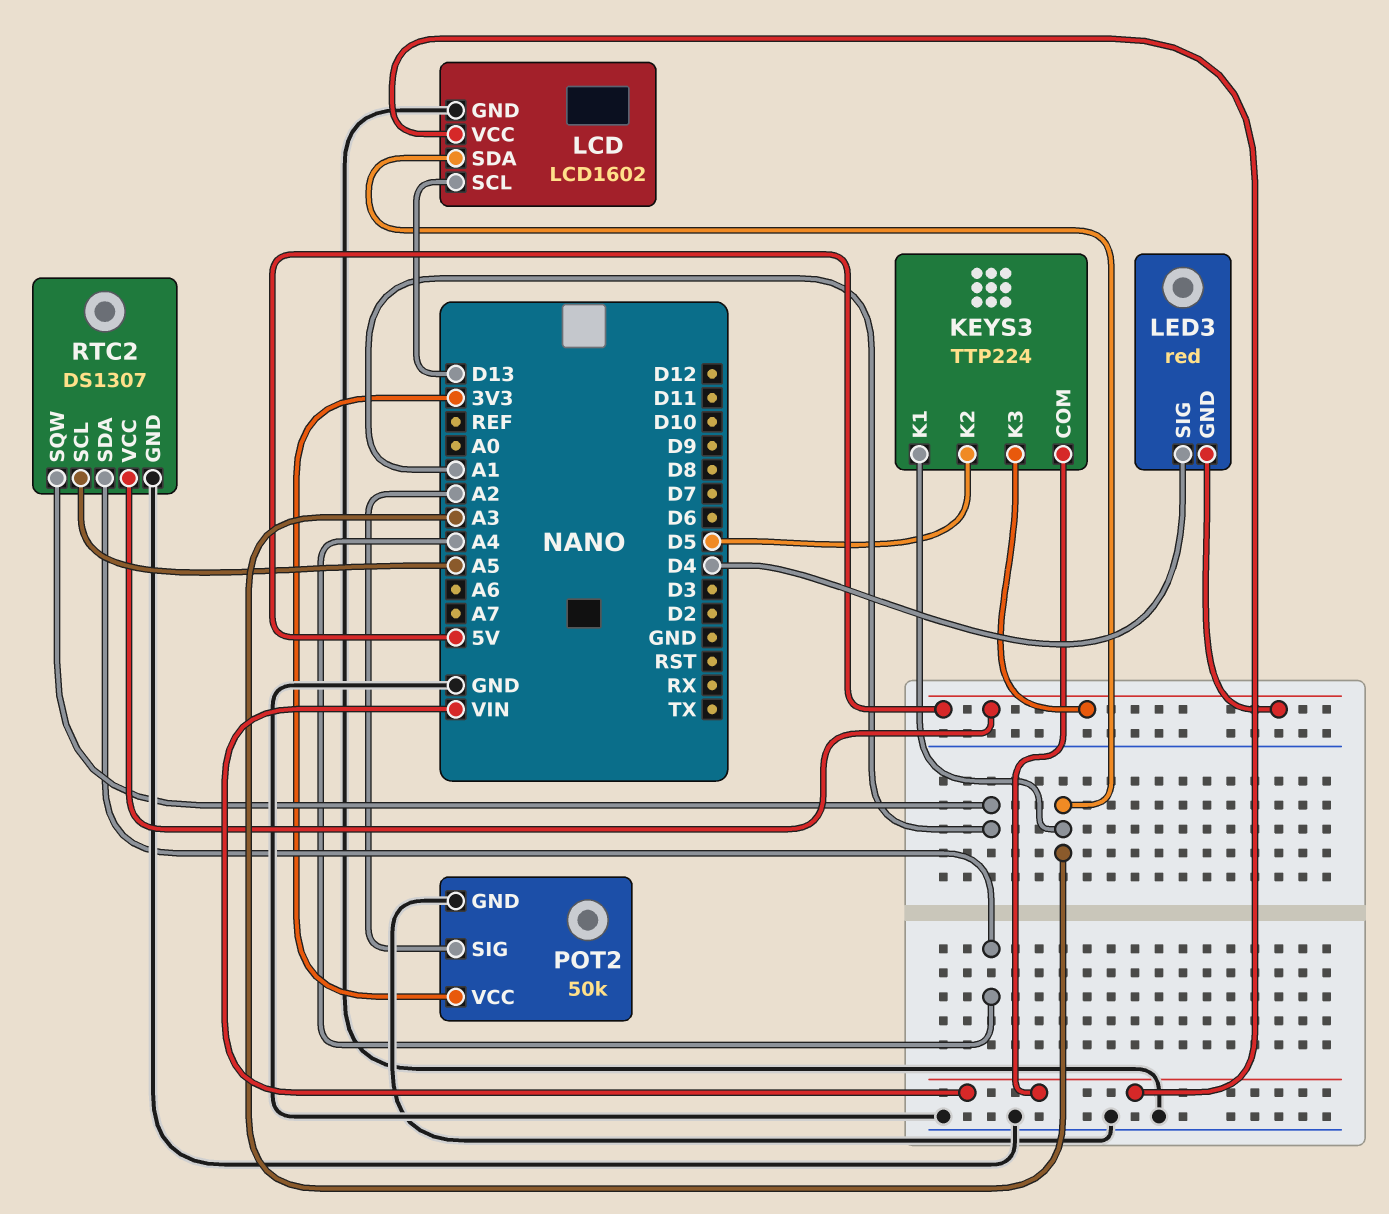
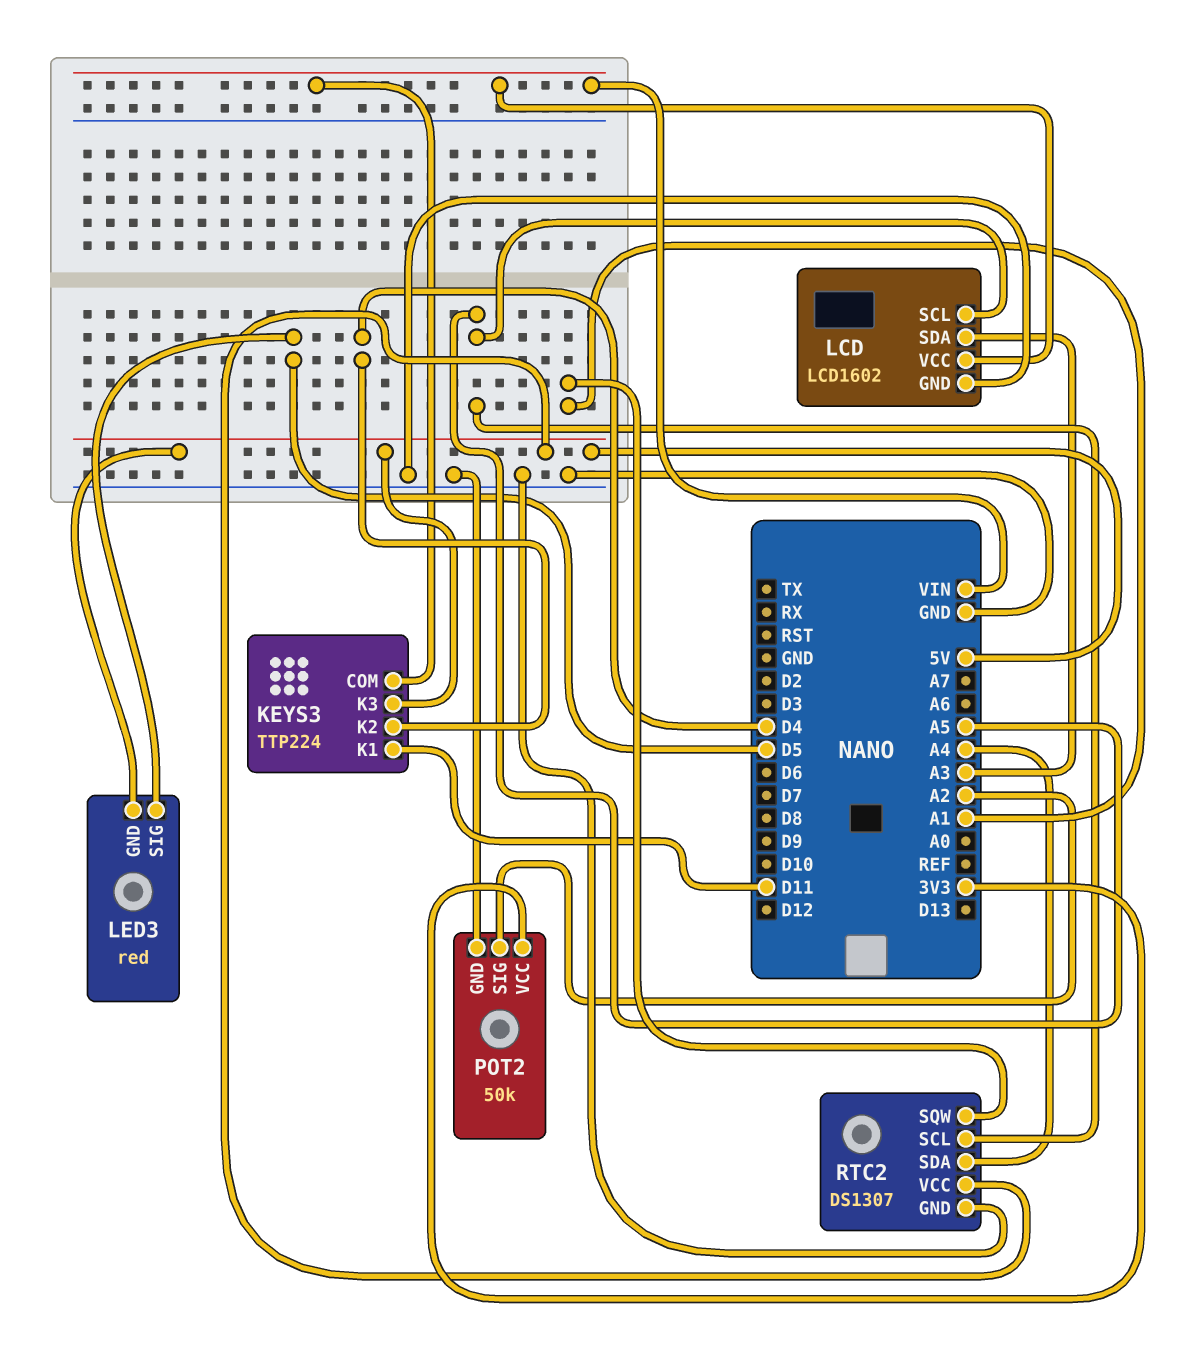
KEYS3 pin K1: A3 -> D11
KEYS3 pin K2: D5 -> D4
LCD pin SCL: D13 -> A5
LED3 pin SIG: D4 -> D5

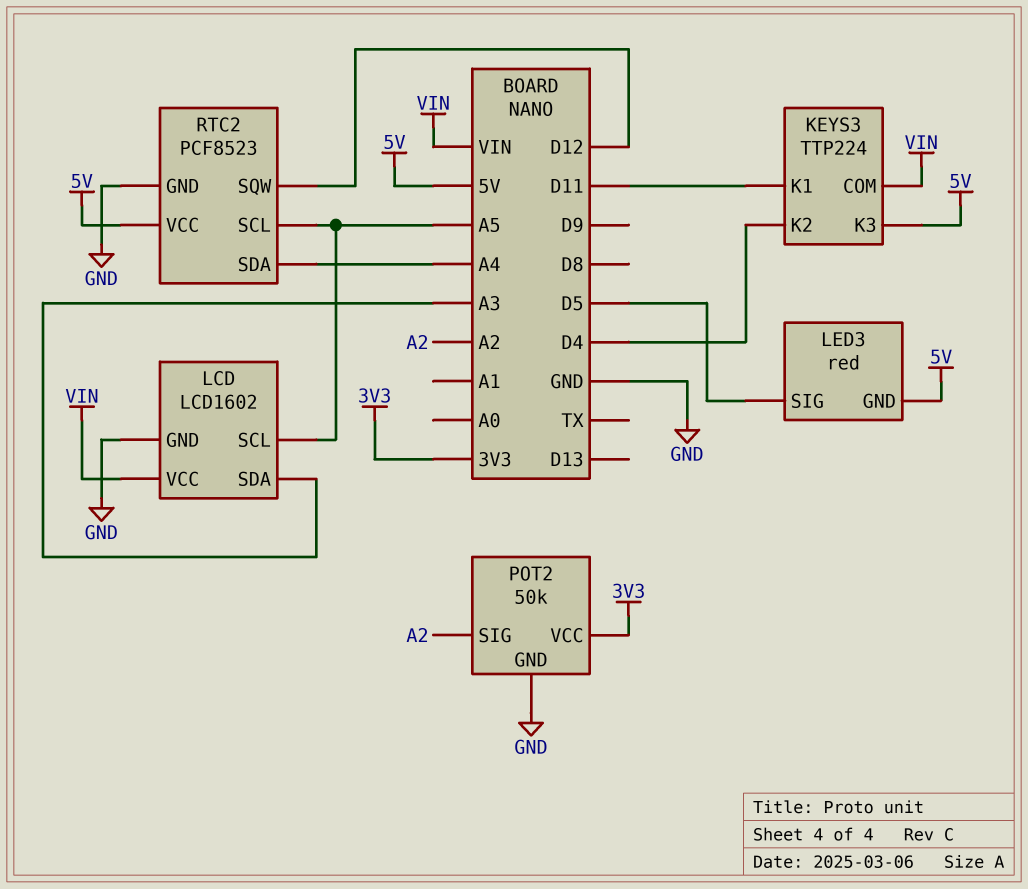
RTC2: DS1307 -> PCF8523
RTC2 pin SQW: A1 -> D12

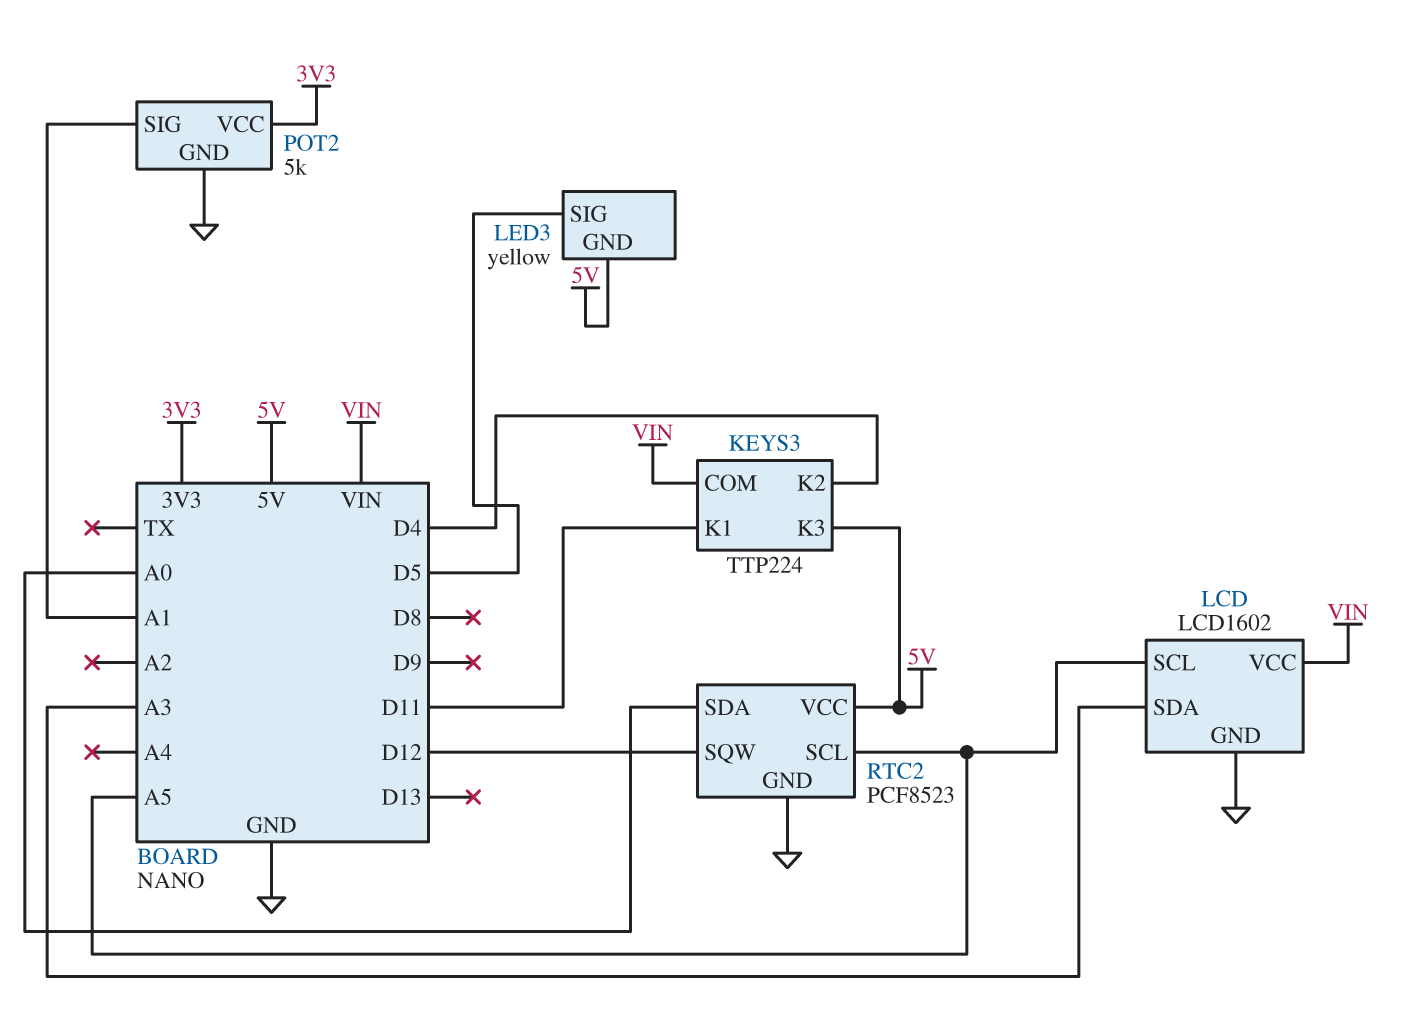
LED3: red -> yellow
POT2: 50k -> 5k
POT2 pin SIG: A2 -> A1
RTC2 pin SDA: A4 -> A0

